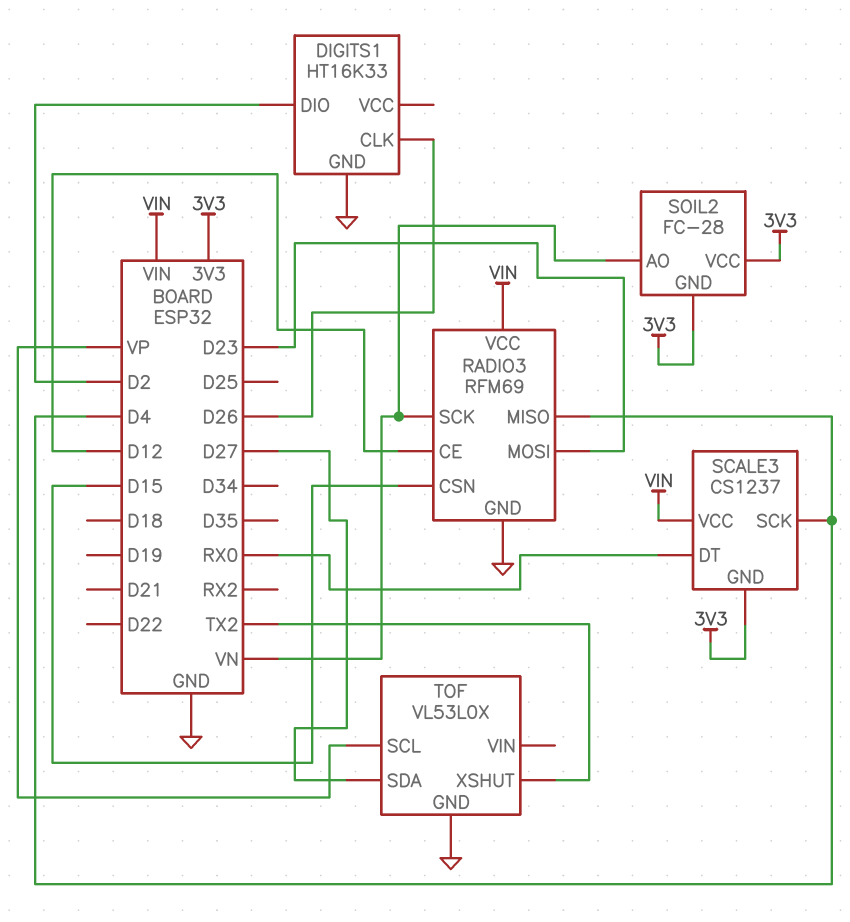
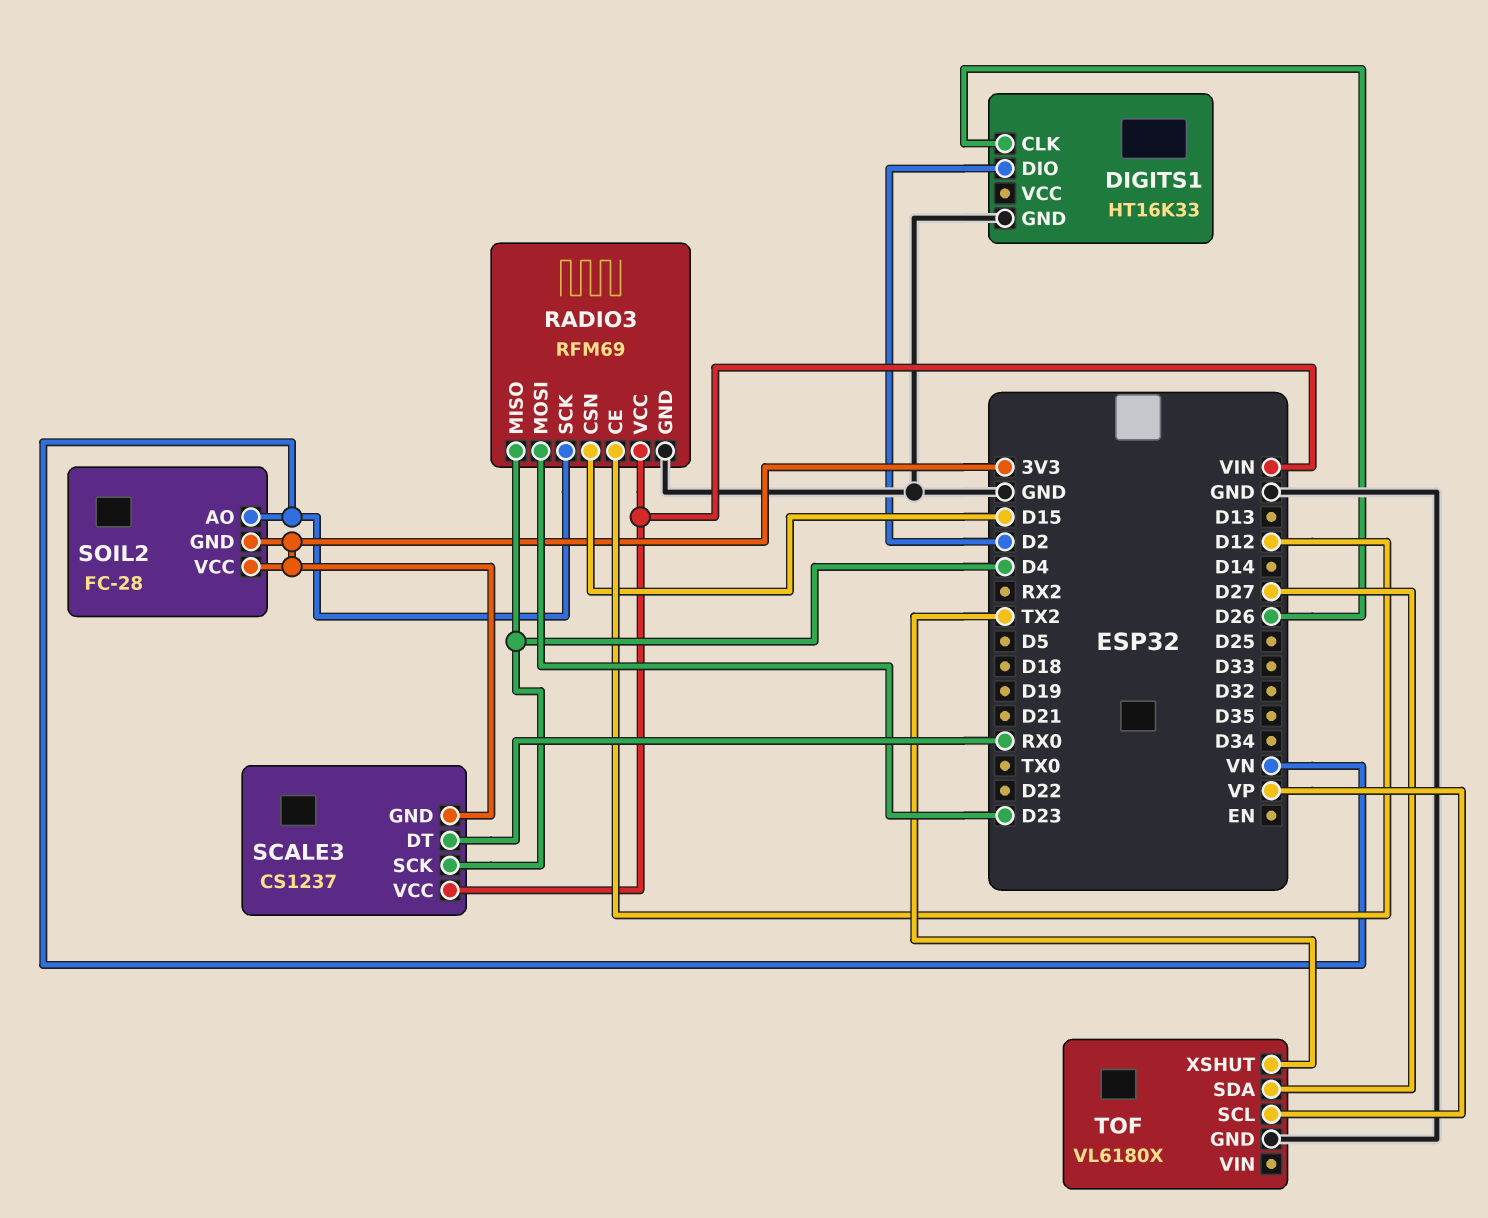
TOF: VL53L0X -> VL6180X

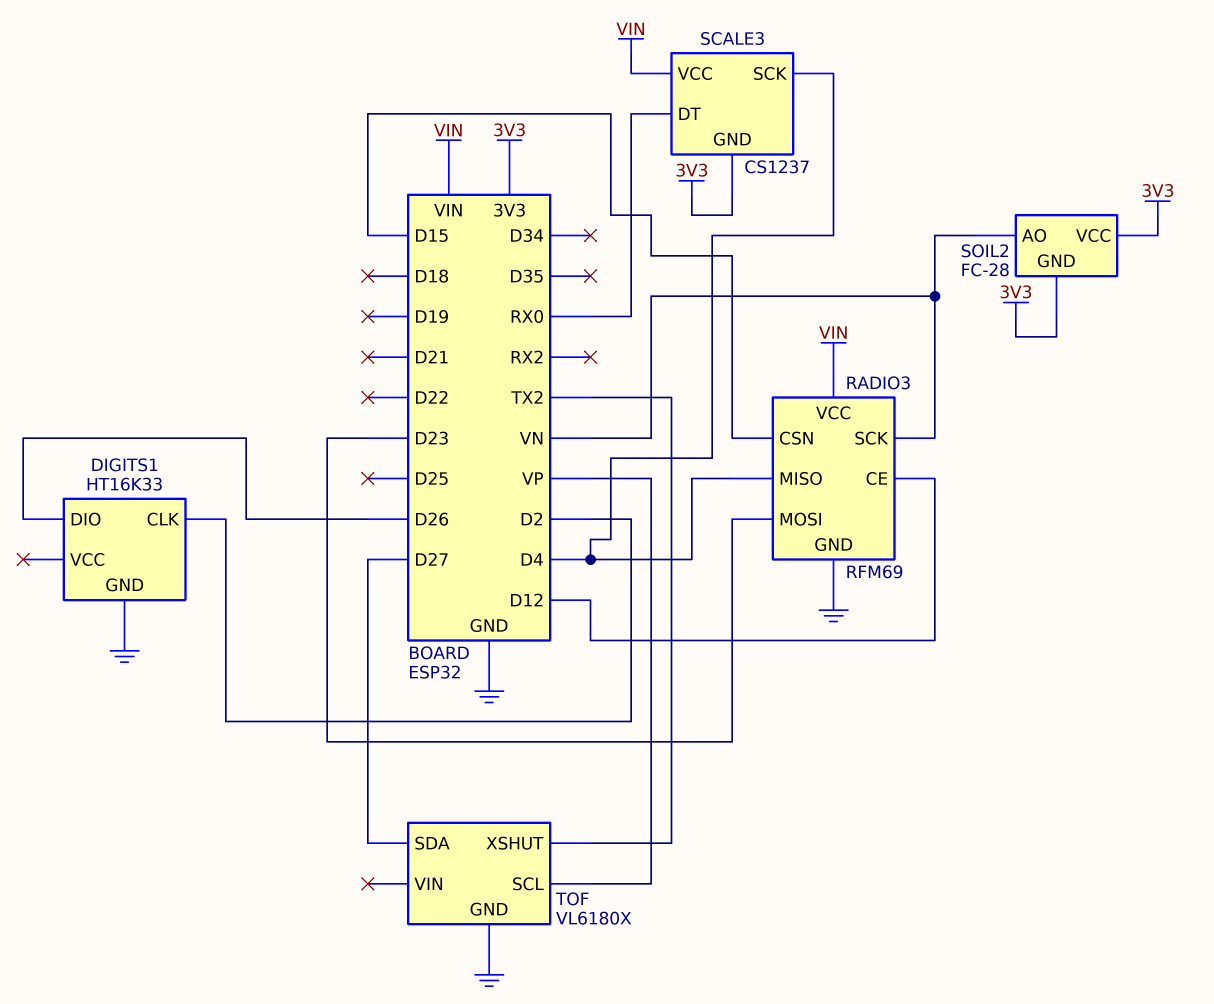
DIGITS1 pin CLK: D26 -> D2
DIGITS1 pin DIO: D2 -> D26

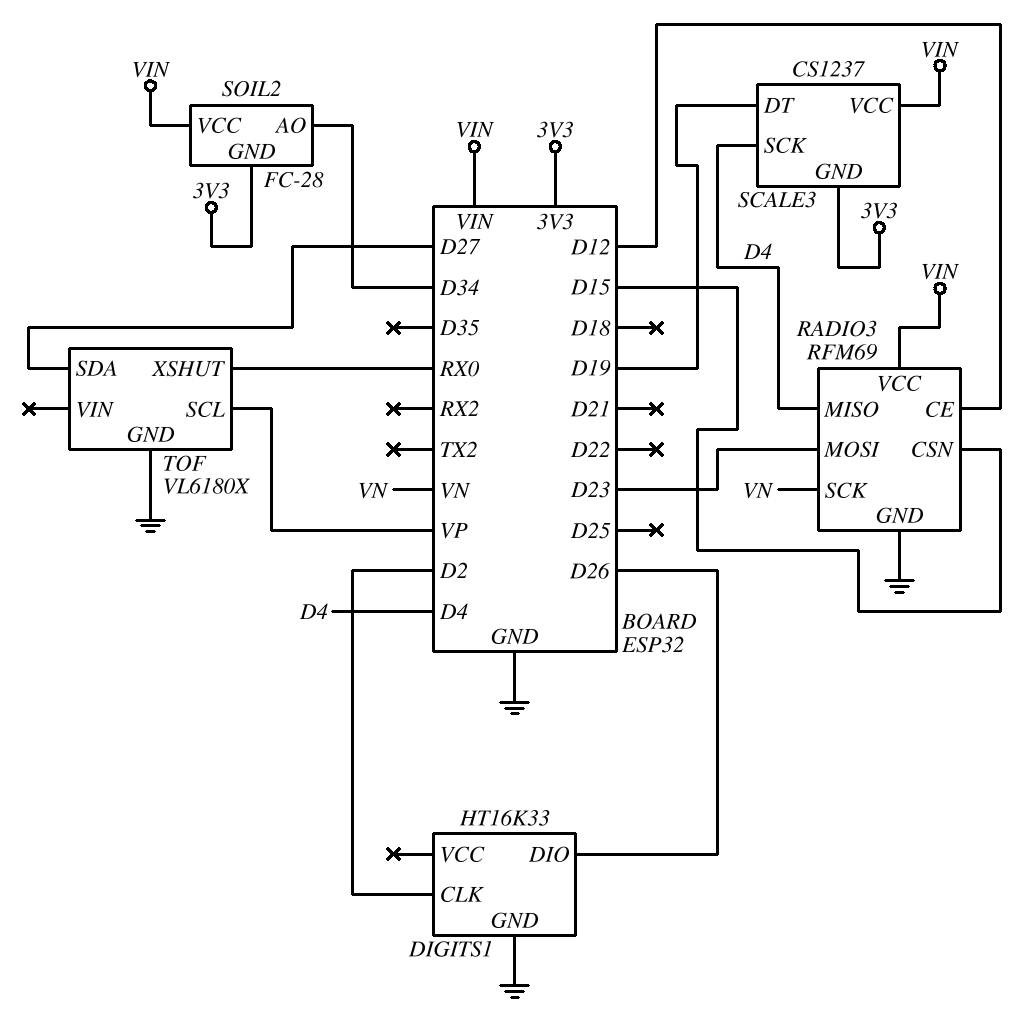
SCALE3 pin DT: RX0 -> D19
SOIL2 pin AO: VN -> D34
SOIL2 pin VCC: 3V3 -> VIN
TOF pin XSHUT: TX2 -> RX0

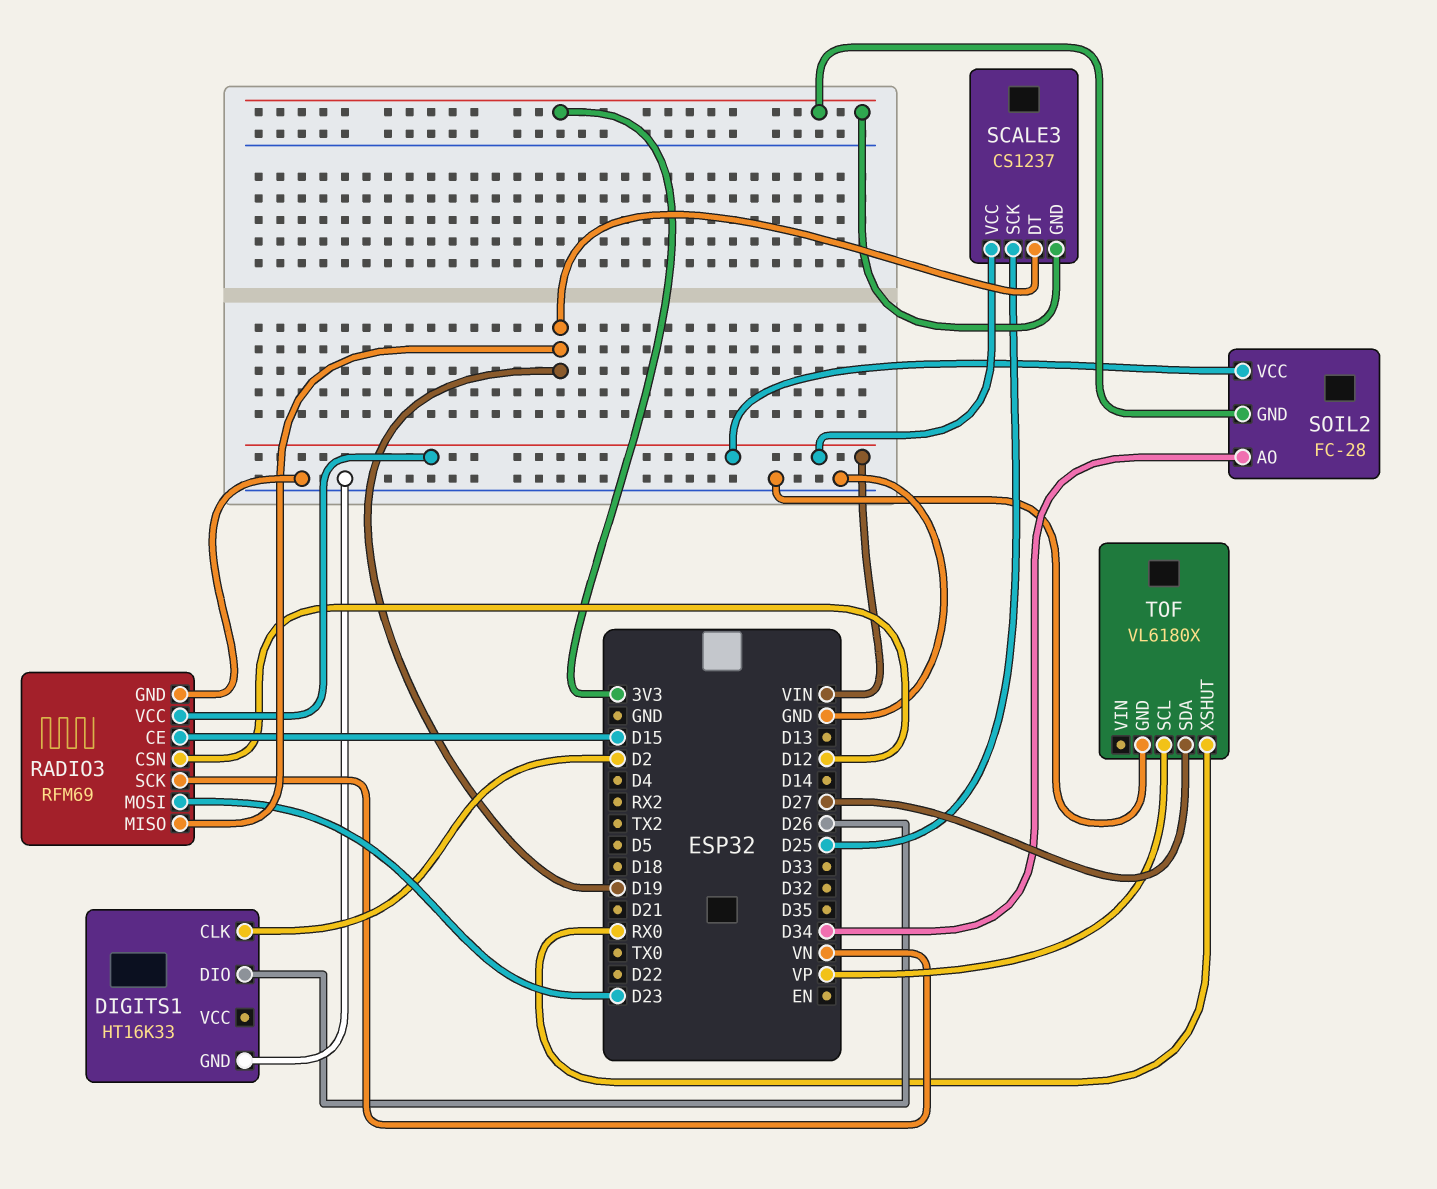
RADIO3 pin CE: D12 -> D15
RADIO3 pin CSN: D15 -> D12
RADIO3 pin MISO: D4 -> D19
SCALE3 pin SCK: D4 -> D25

